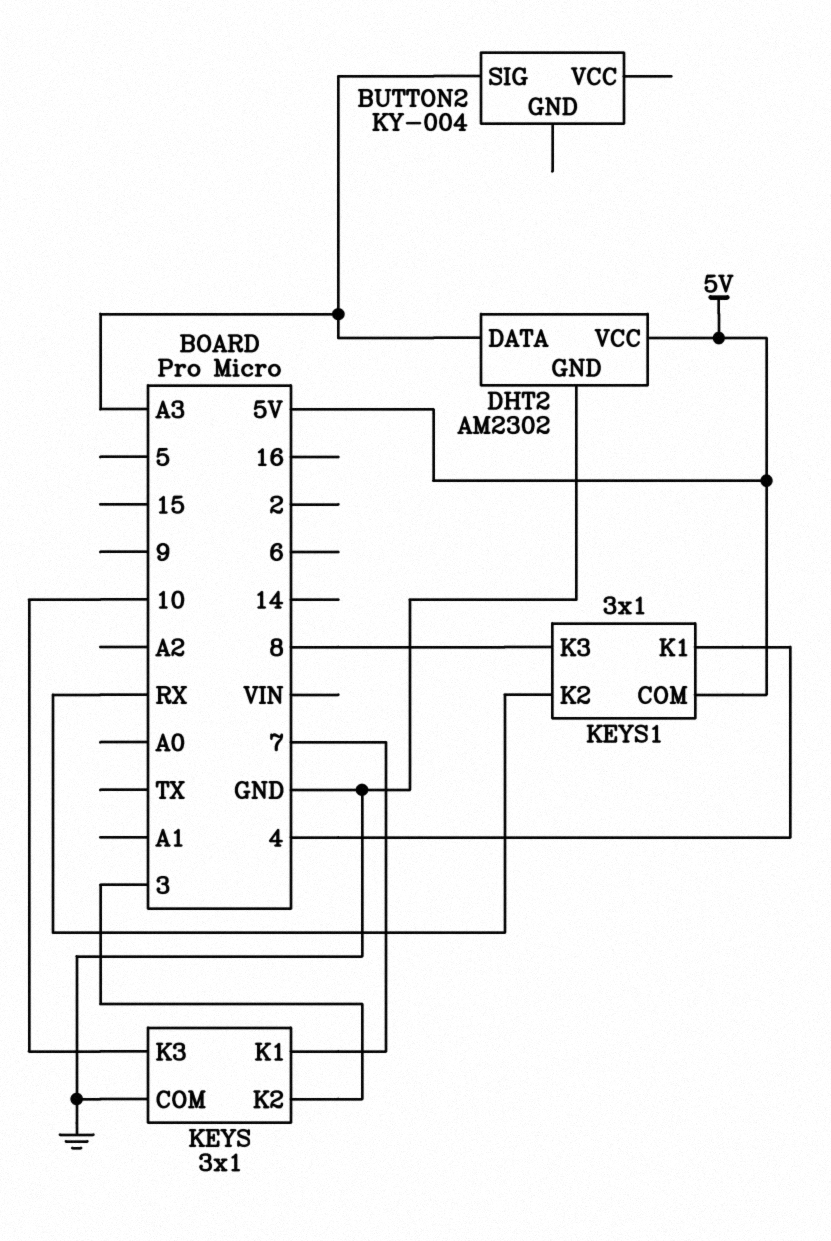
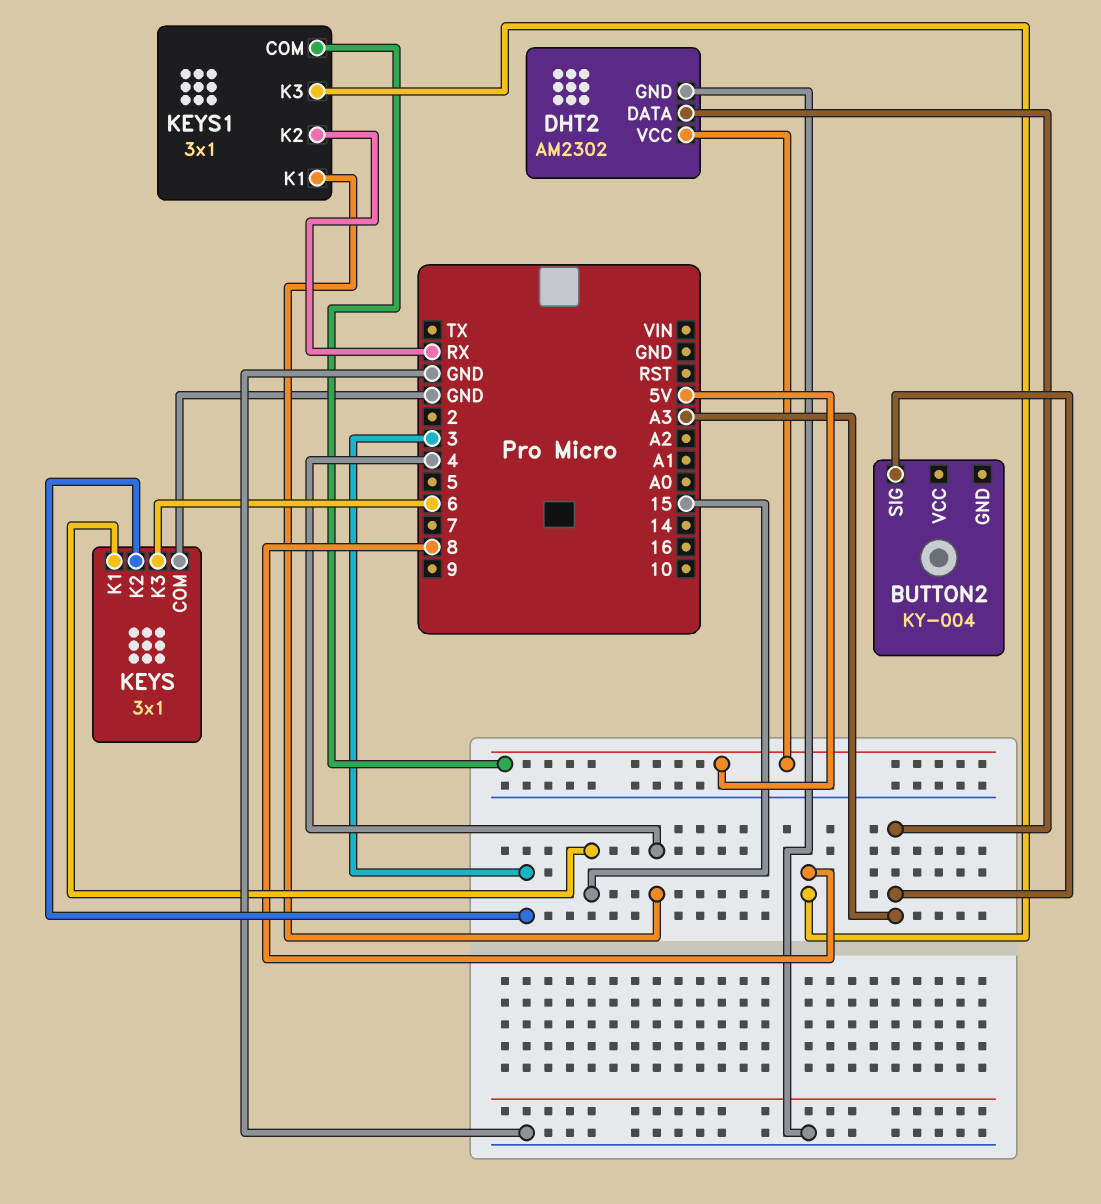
KEYS pin K1: 7 -> 15
KEYS pin K3: 10 -> 6

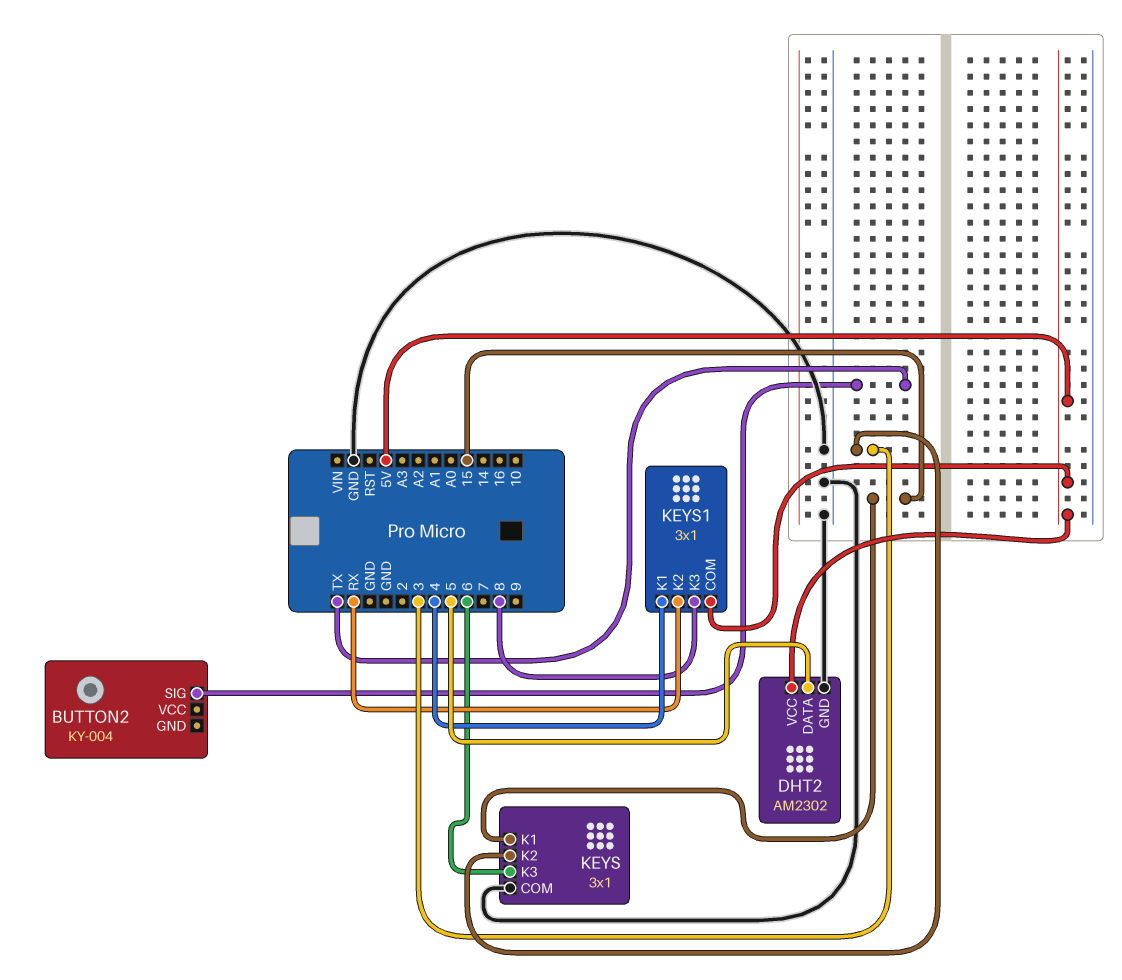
BUTTON2 pin SIG: A3 -> TX
DHT2 pin DATA: A3 -> 5

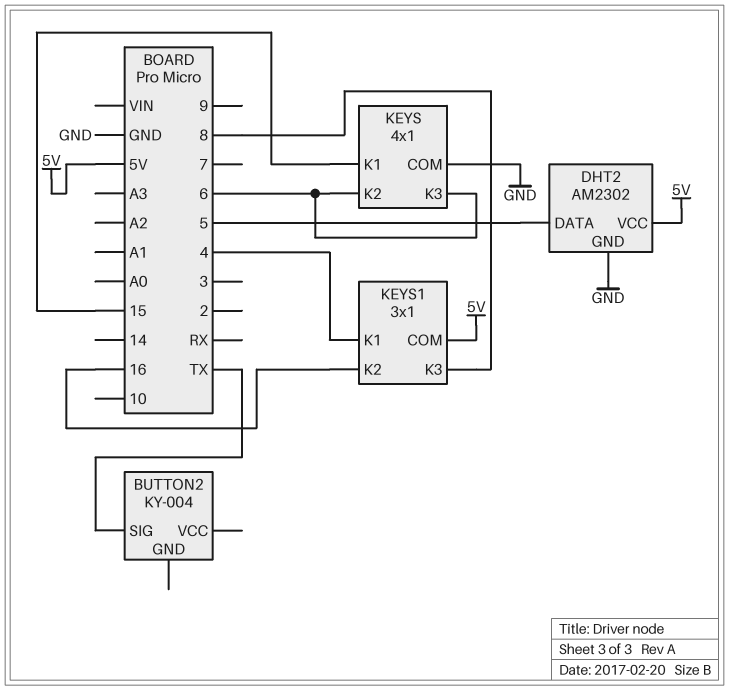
KEYS: 3x1 -> 4x1
KEYS pin K2: 3 -> 6
KEYS1 pin K2: RX -> 16

